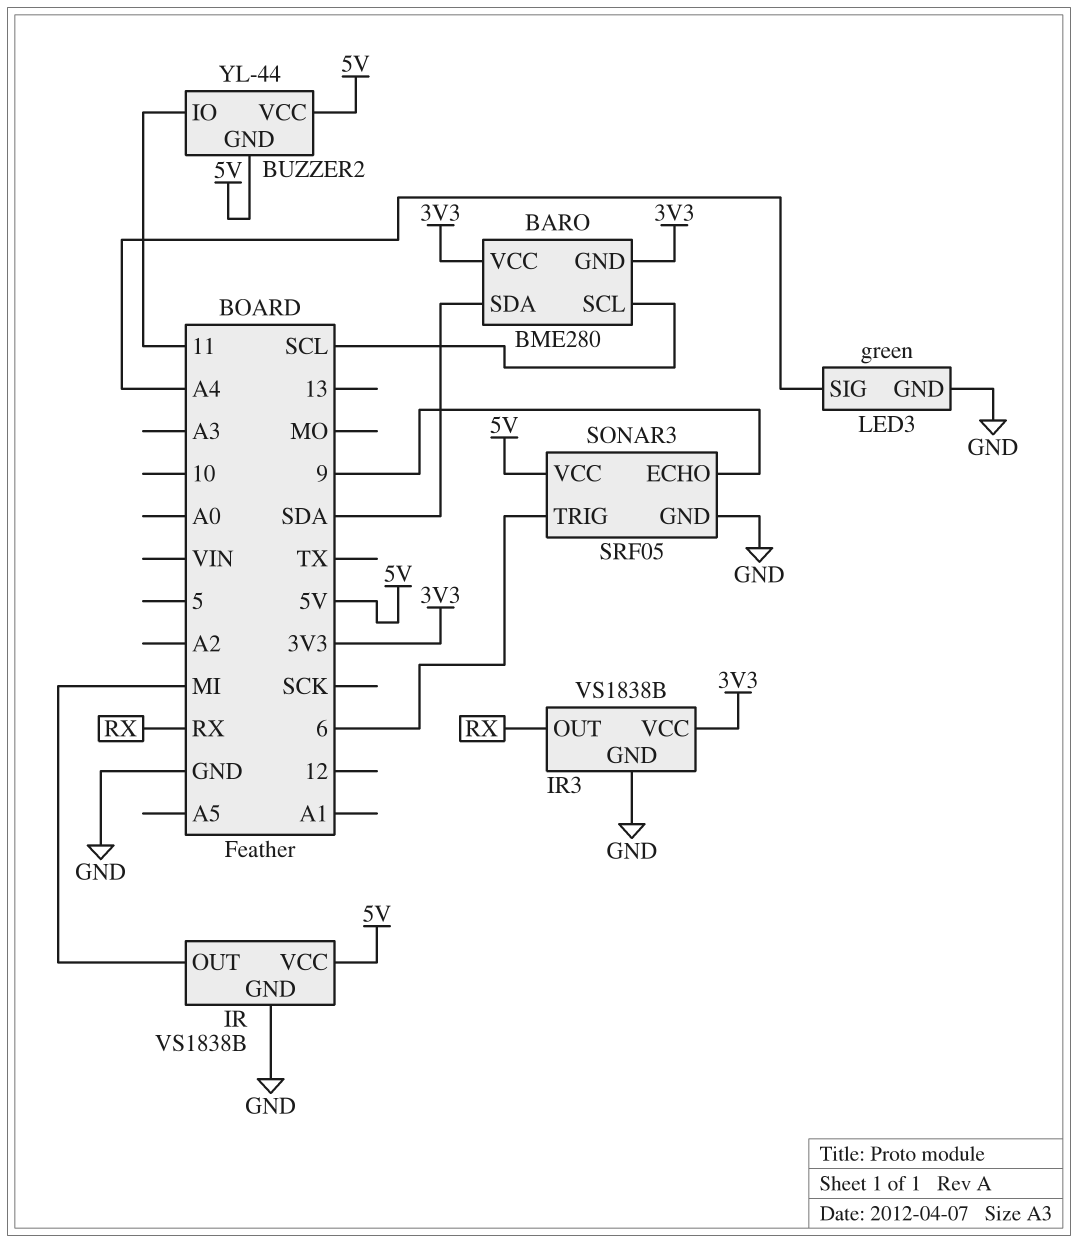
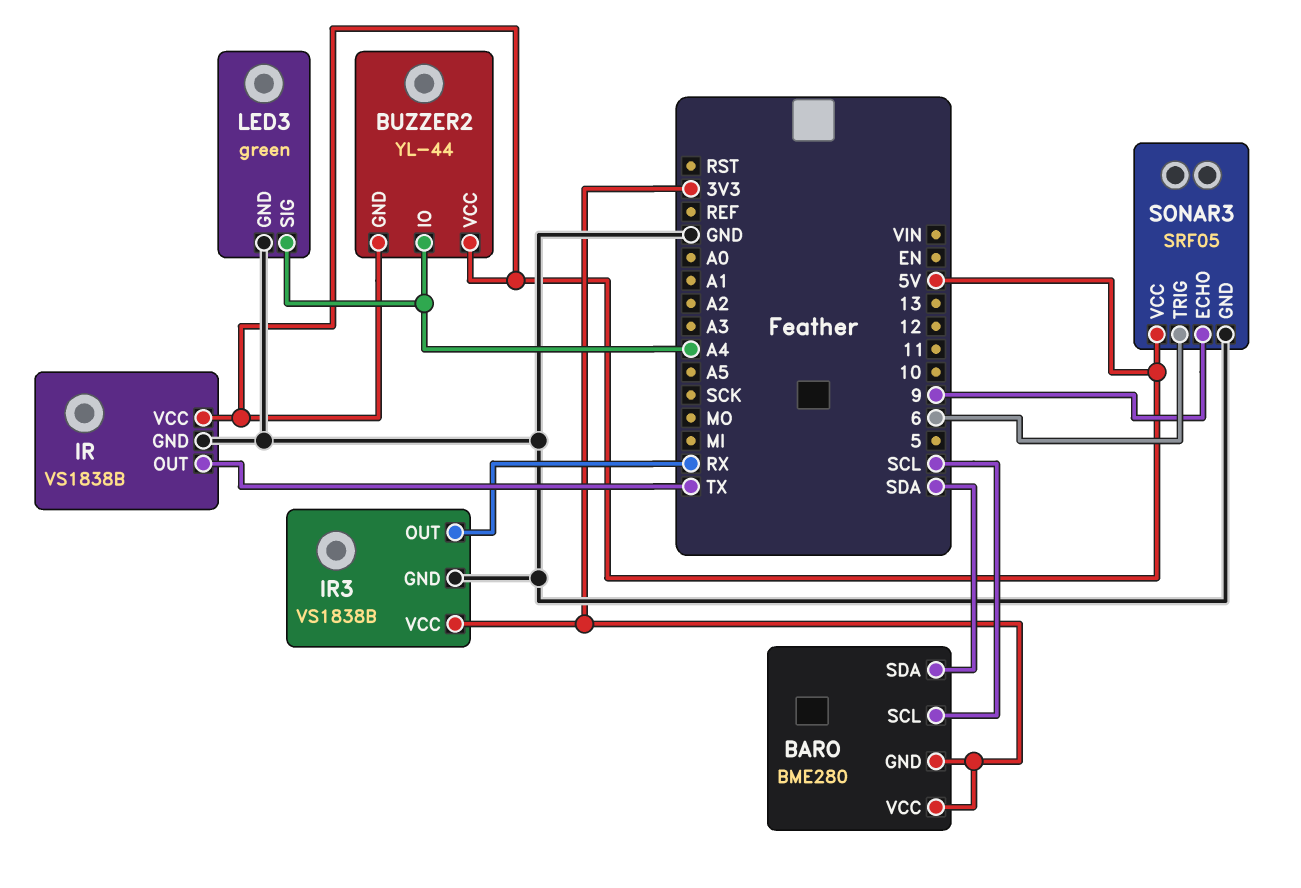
BUZZER2 pin IO: 11 -> A4
IR pin OUT: MI -> TX

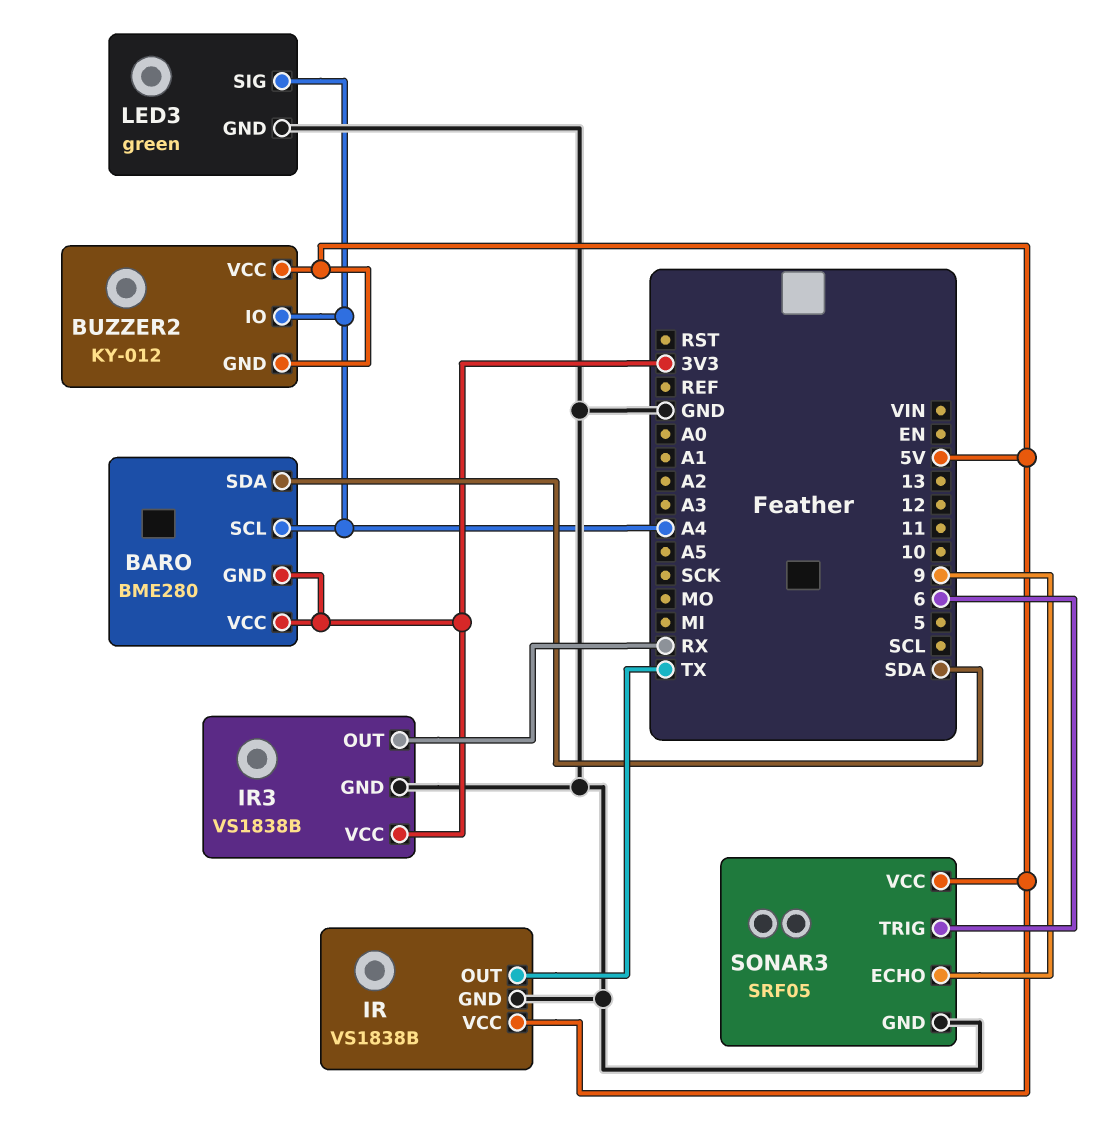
BARO pin SCL: SCL -> A4
BUZZER2: YL-44 -> KY-012

